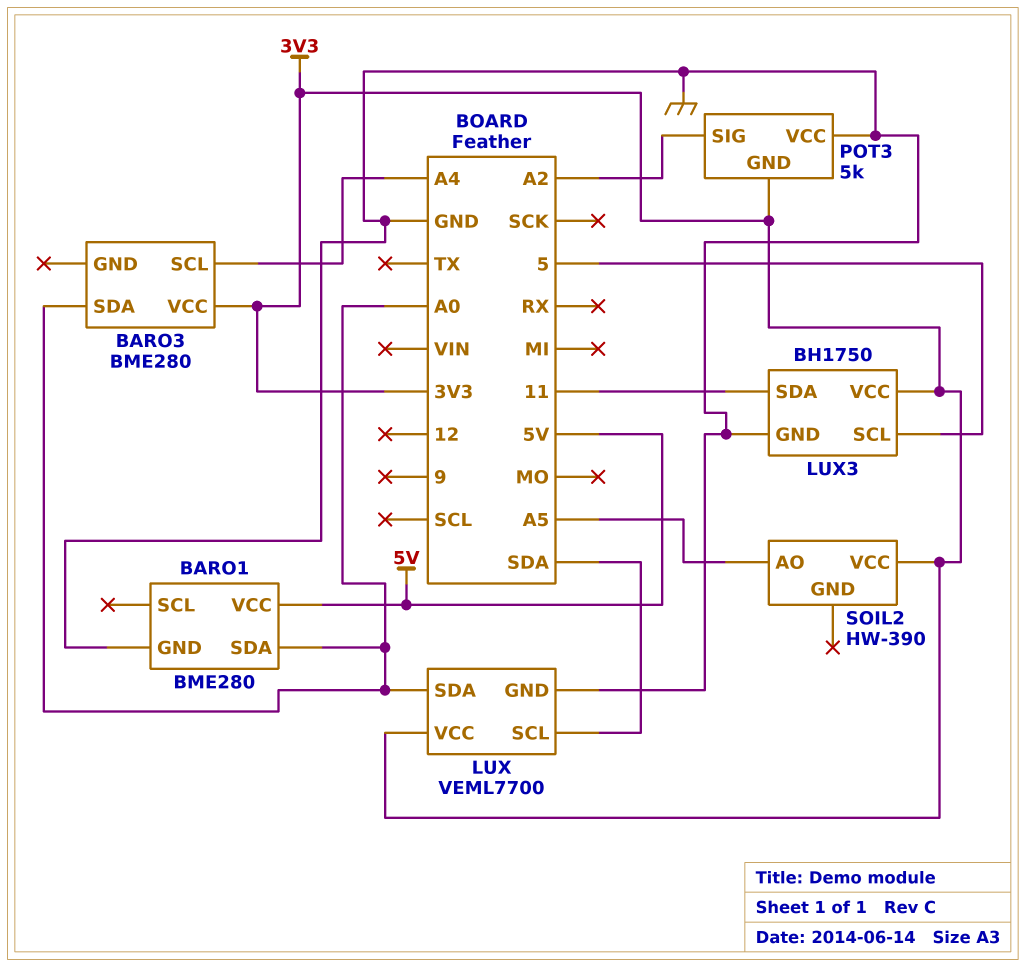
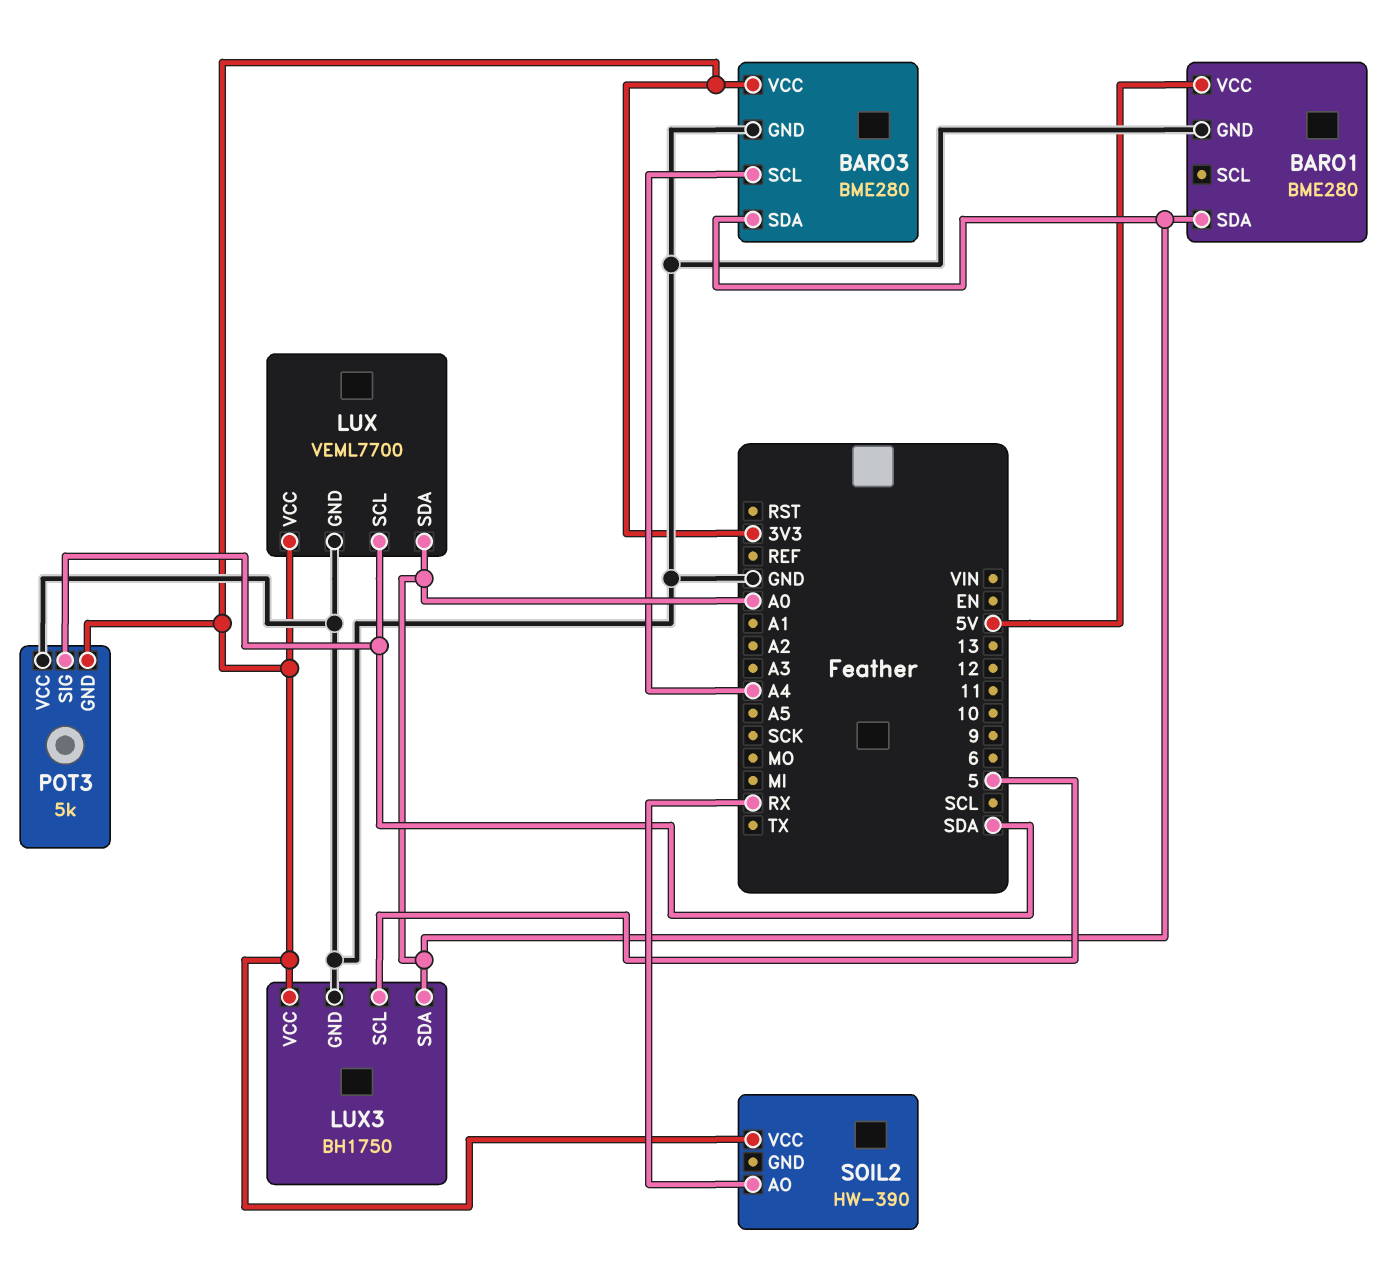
BARO3 pin GND: none -> GND
LUX3 pin SDA: 11 -> A0
POT3 pin SIG: A2 -> SDA
SOIL2 pin AO: A5 -> RX

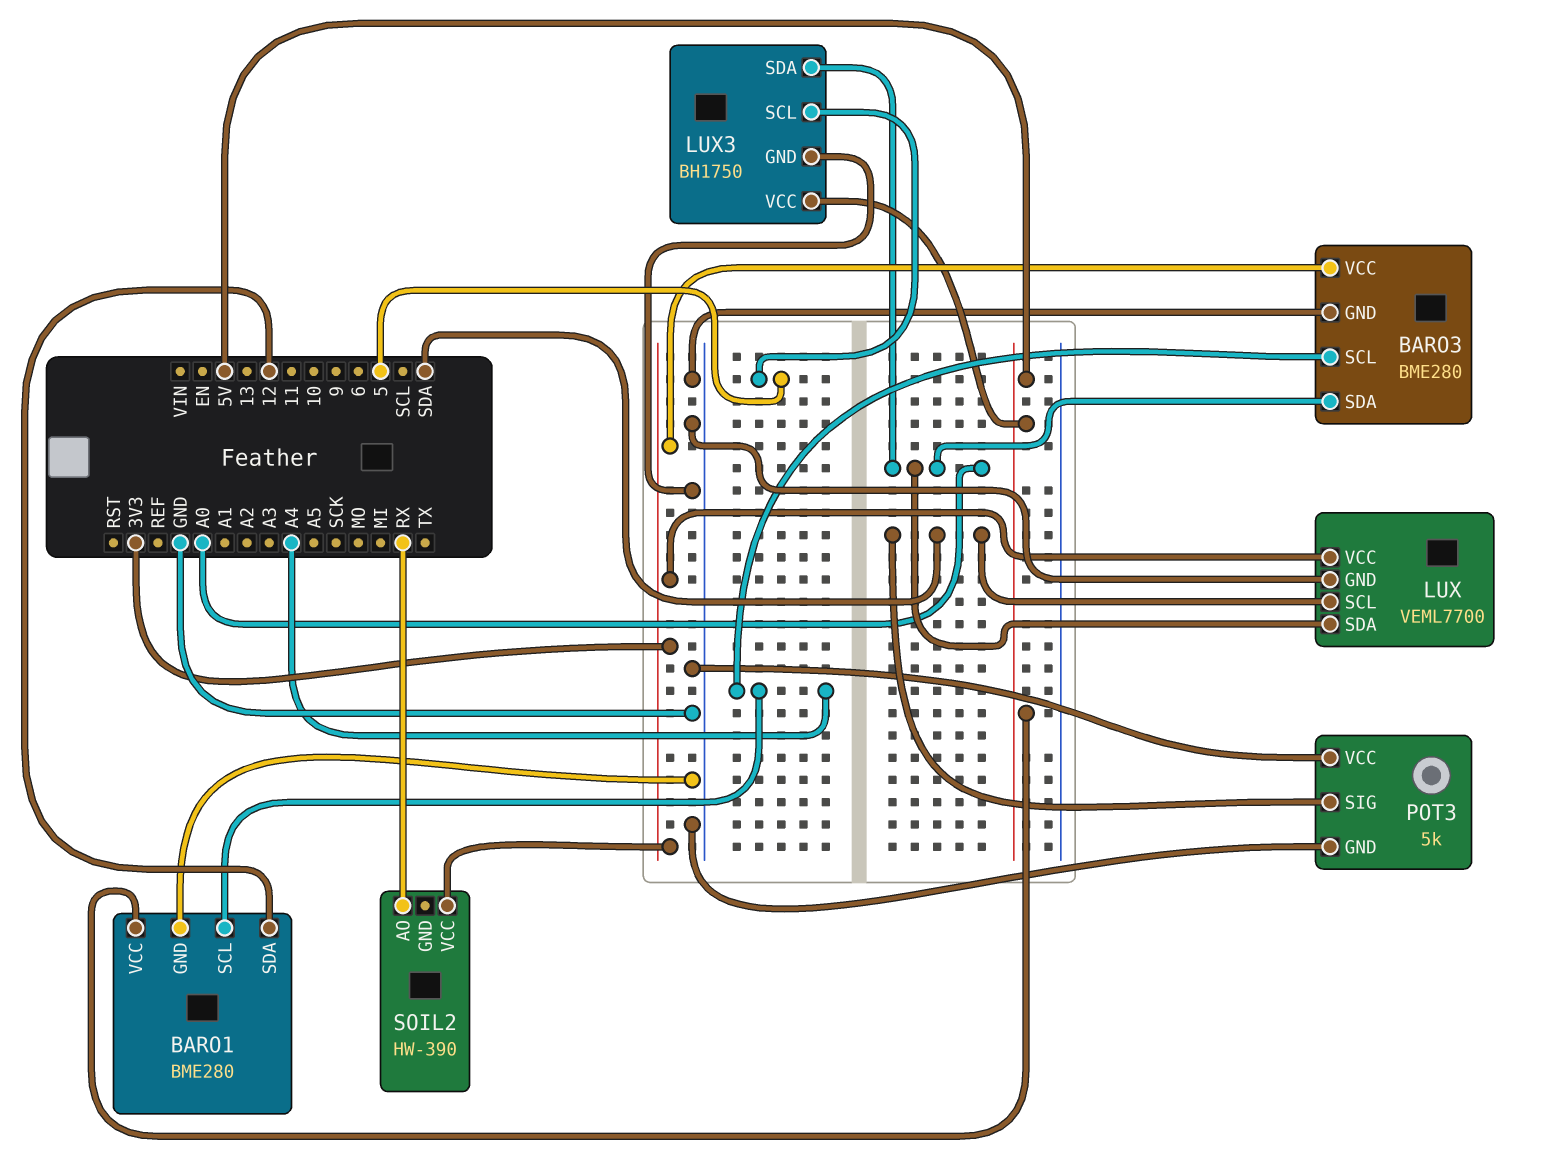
BARO1 pin SCL: none -> A4
BARO1 pin SDA: A0 -> 12
LUX3 pin VCC: 3V3 -> 5V
POT3 pin GND: 3V3 -> GND

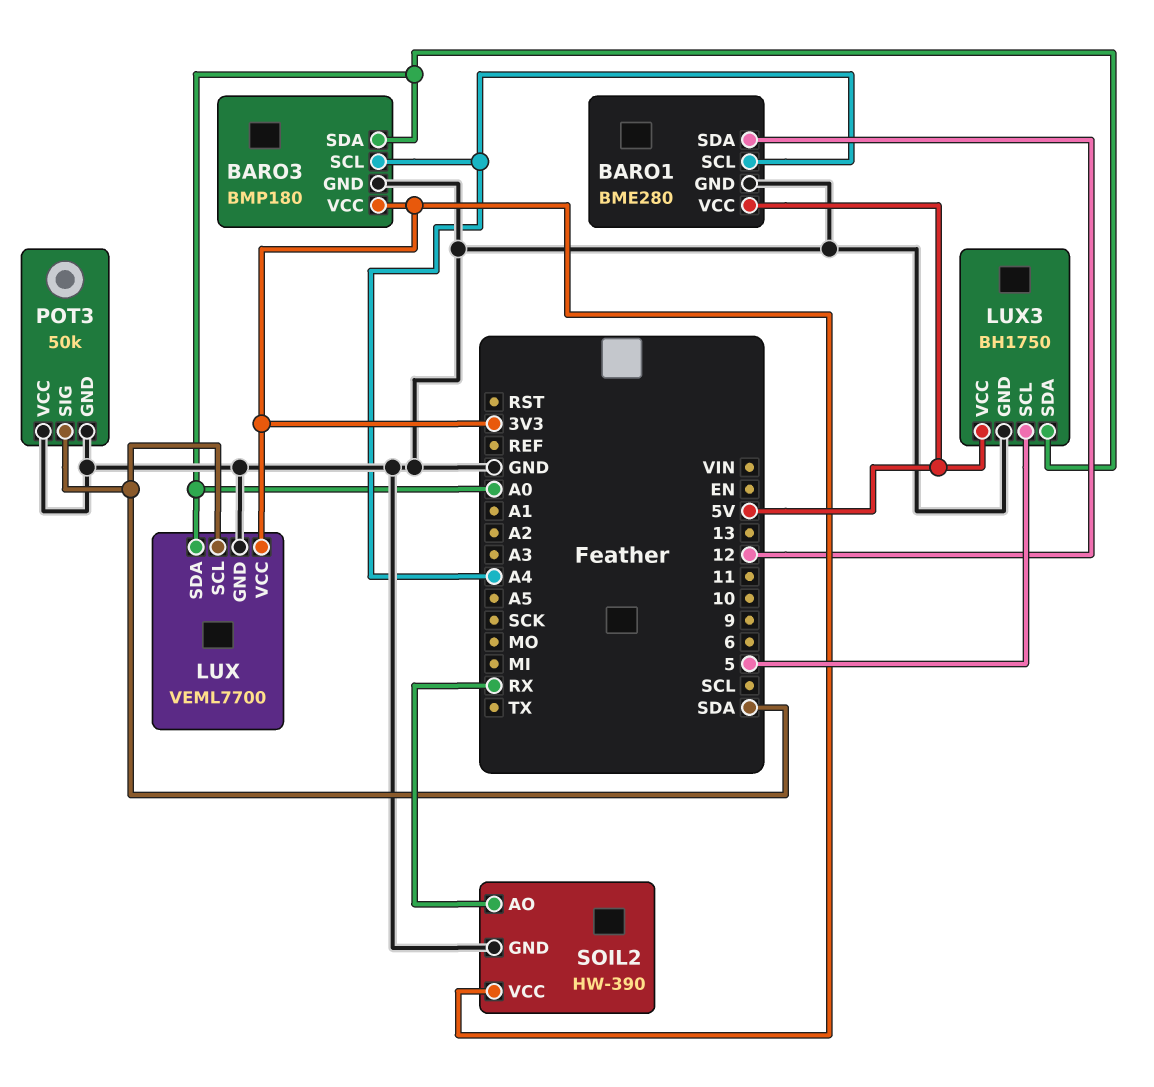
BARO3: BME280 -> BMP180
POT3: 5k -> 50k
SOIL2 pin GND: none -> GND

